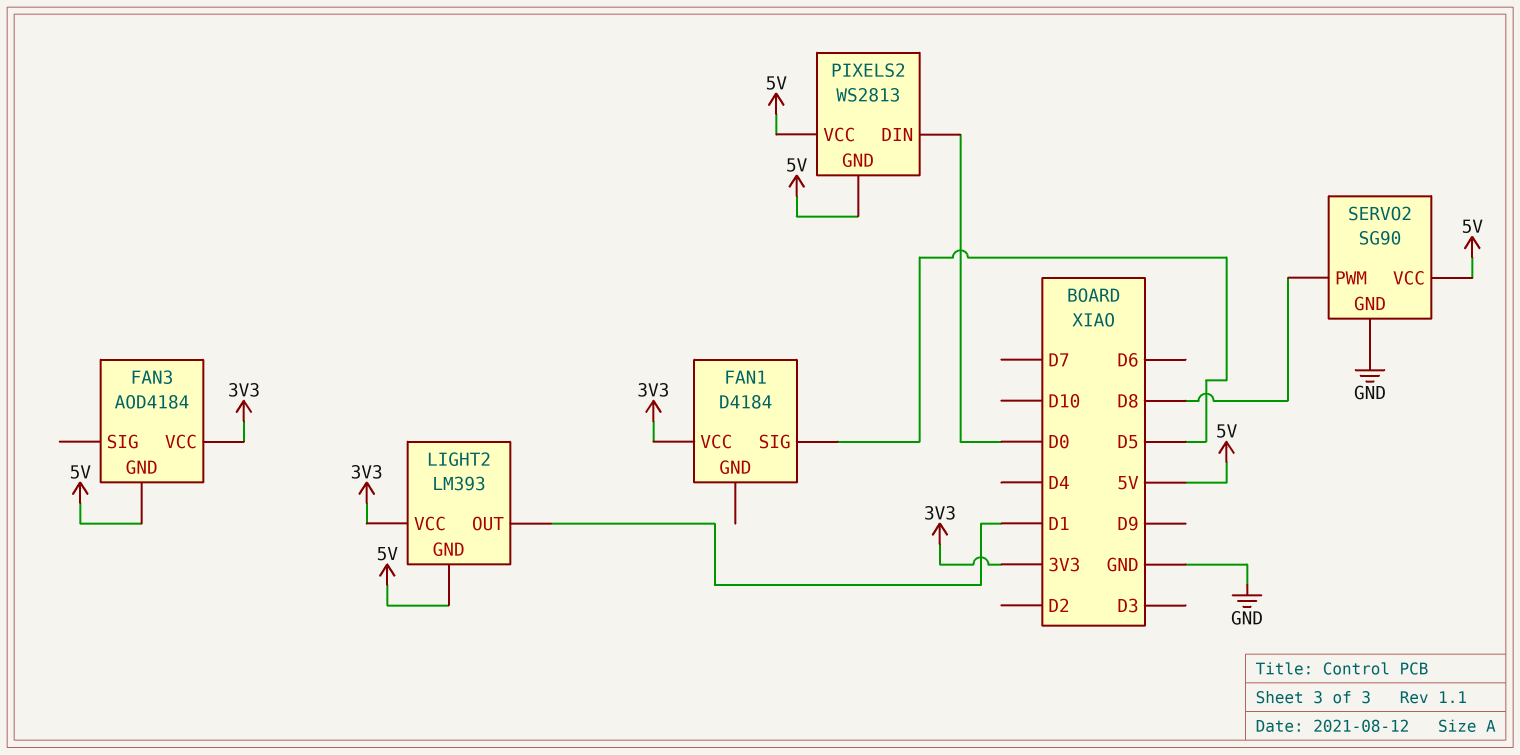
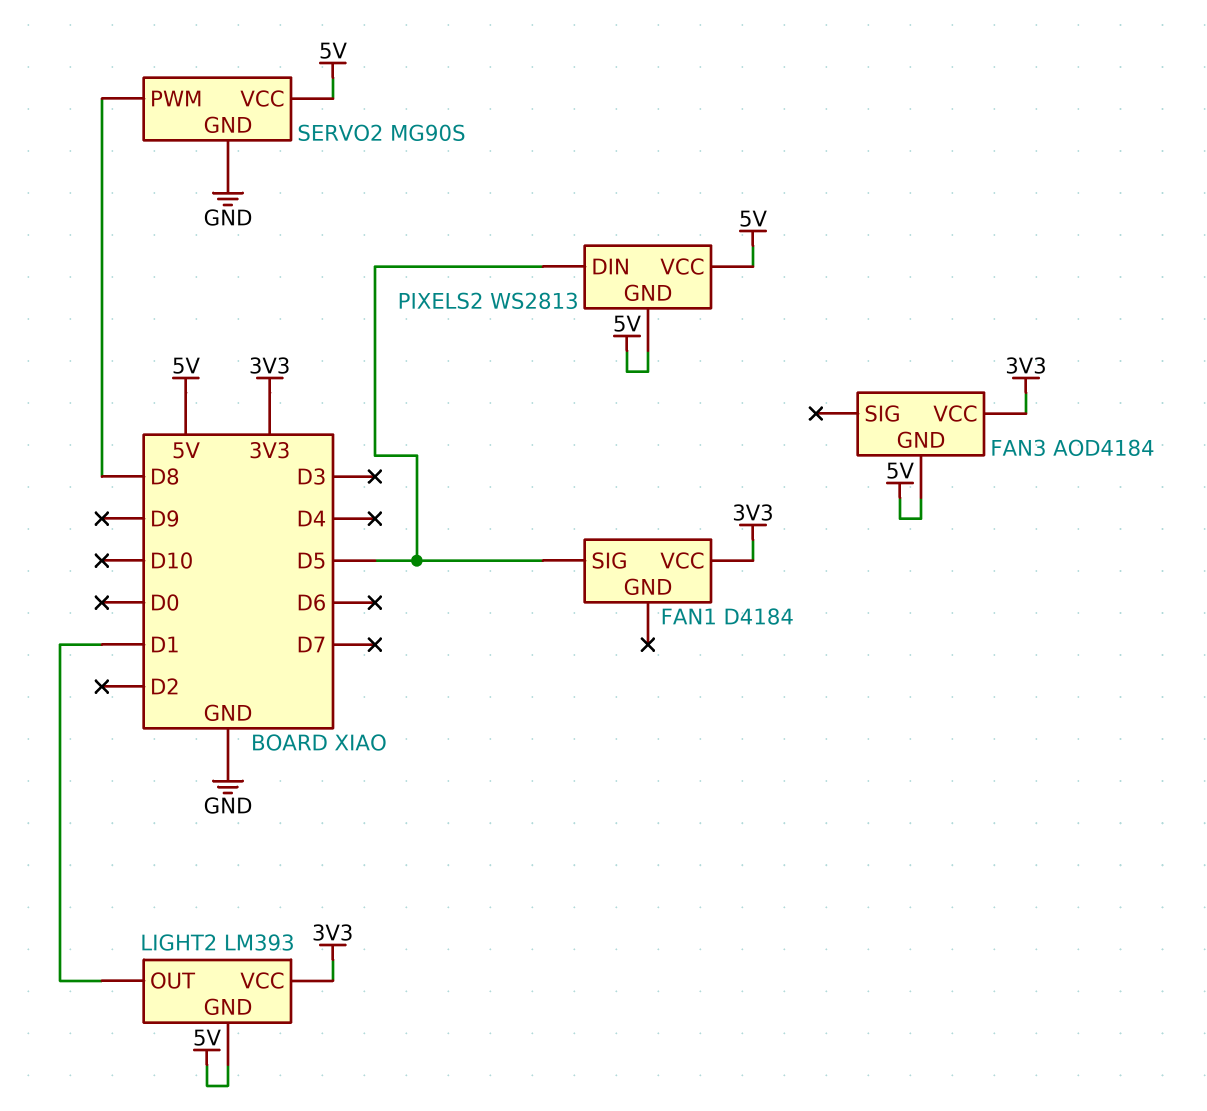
PIXELS2 pin DIN: D0 -> D5
SERVO2: SG90 -> MG90S

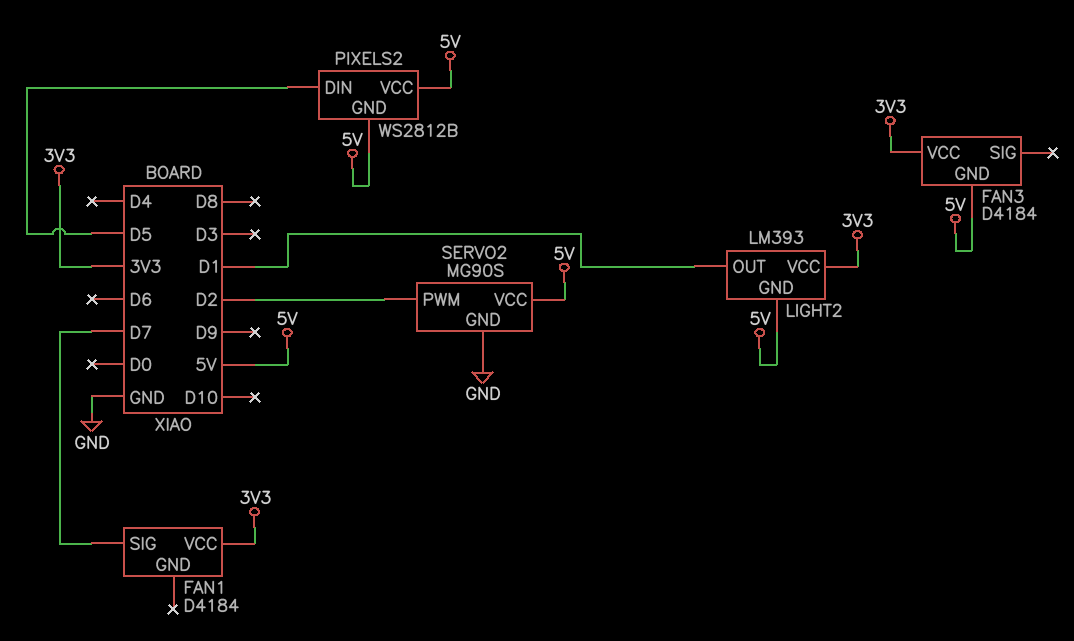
FAN1 pin SIG: D5 -> D7
FAN3: AOD4184 -> D4184
PIXELS2: WS2813 -> WS2812B
SERVO2 pin PWM: D8 -> D2

